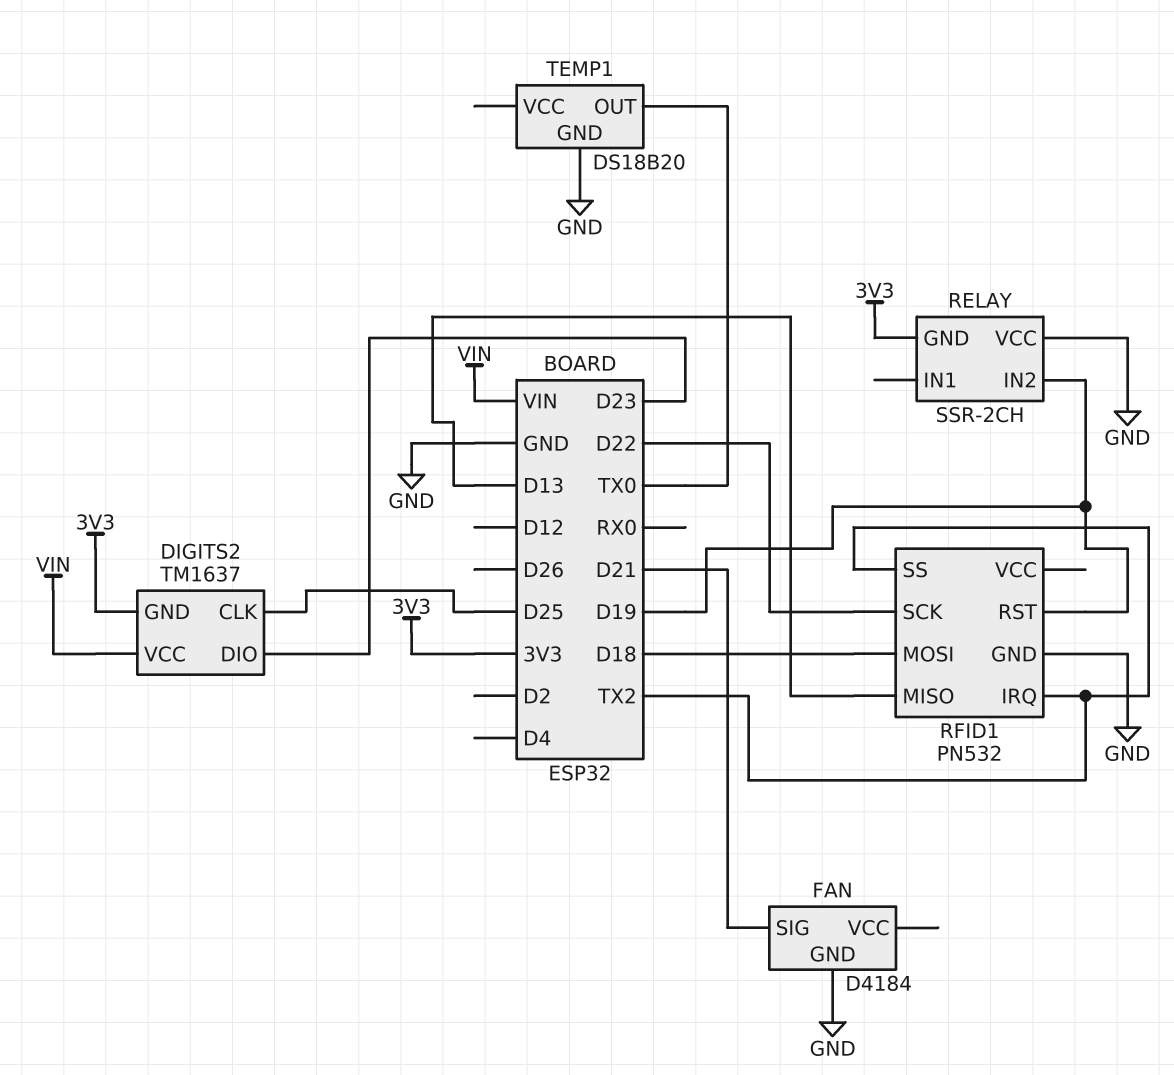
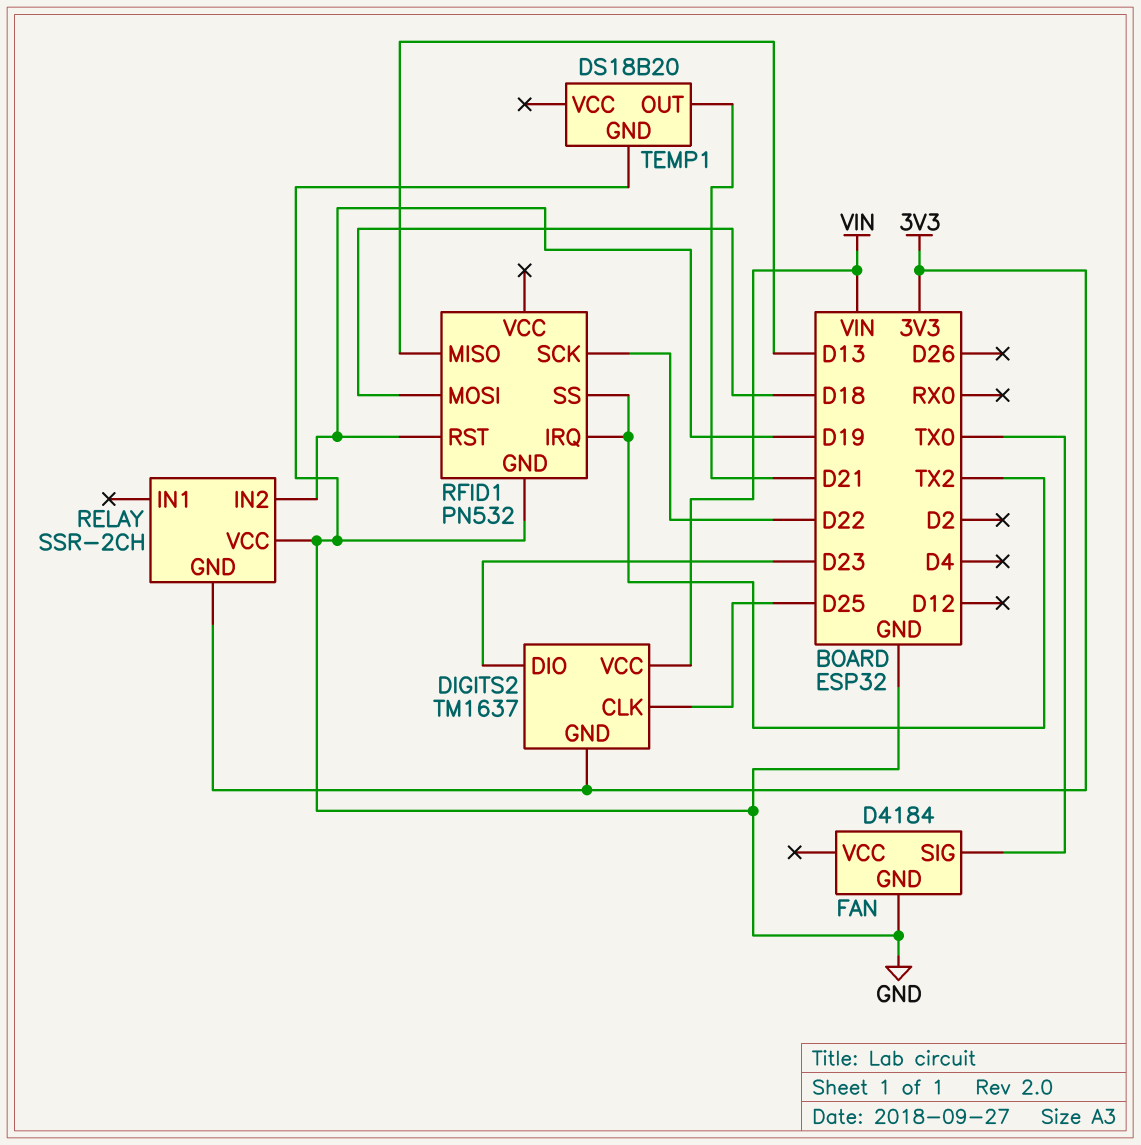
FAN pin SIG: D21 -> TX0
TEMP1 pin OUT: TX0 -> D21

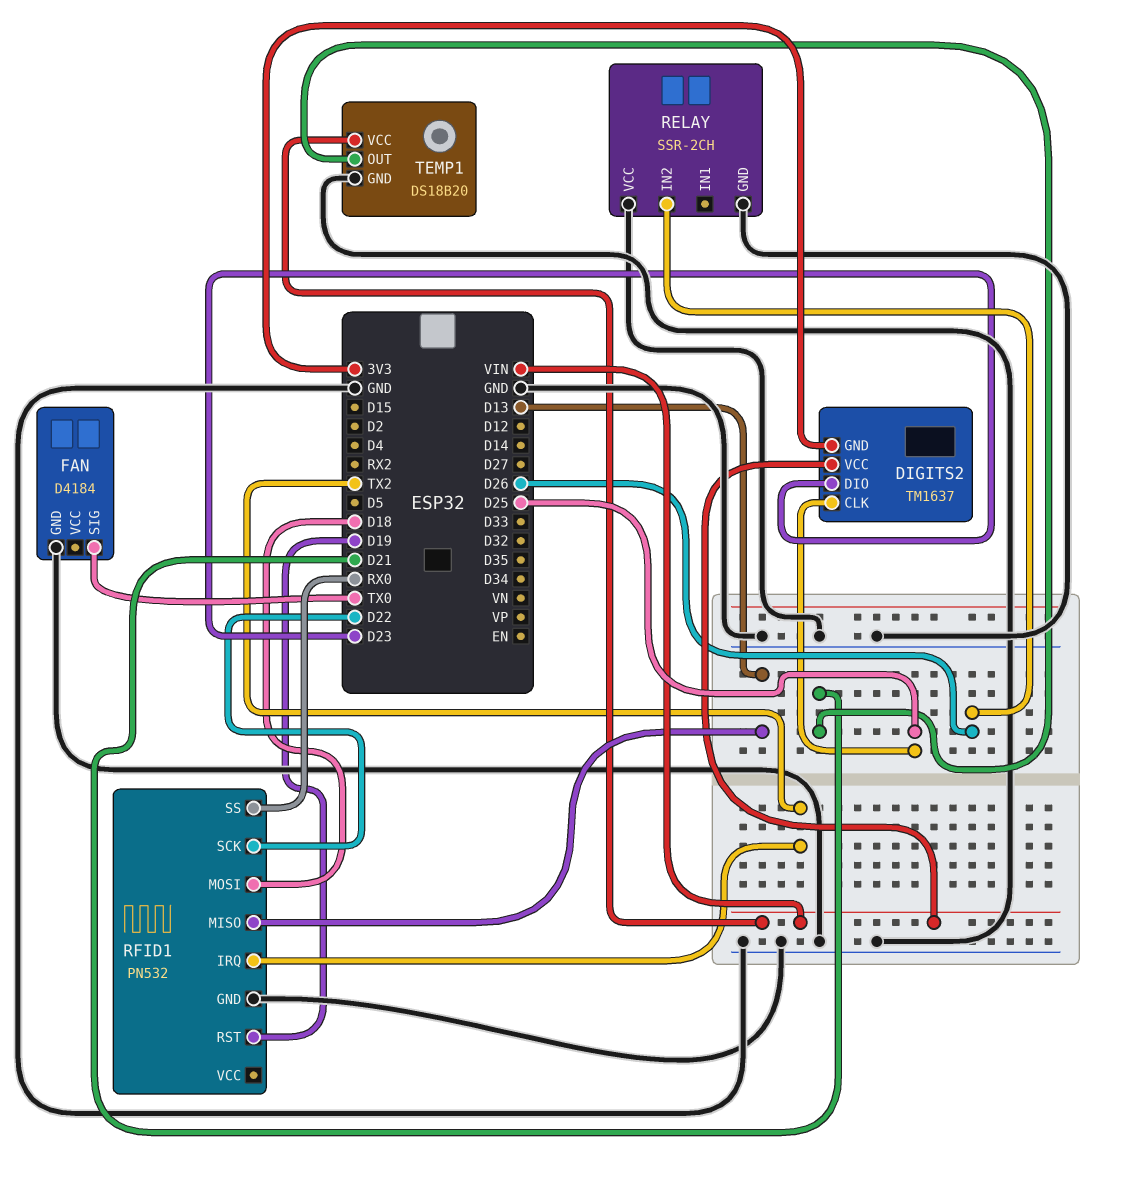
RELAY pin GND: 3V3 -> GND
RELAY pin IN2: D19 -> D26
RFID1 pin SS: TX2 -> RX0
TEMP1 pin VCC: none -> VIN

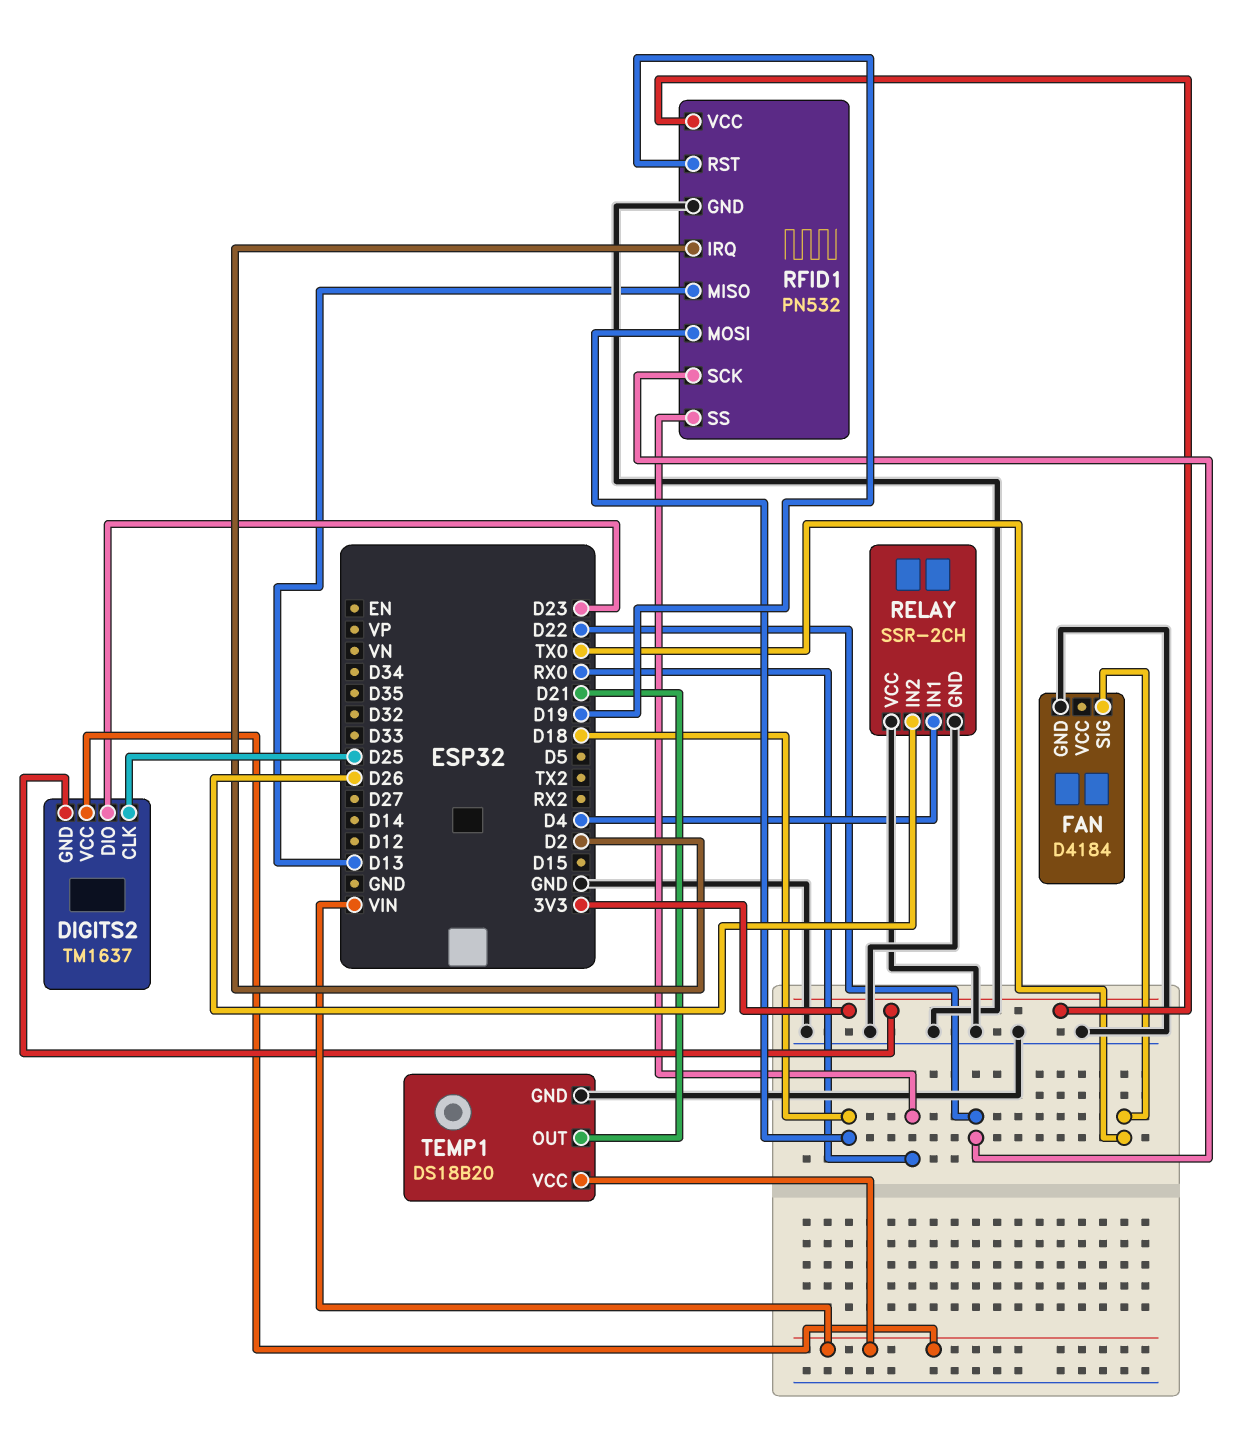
RELAY pin IN1: none -> D4
RFID1 pin IRQ: TX2 -> D2
RFID1 pin VCC: none -> 3V3

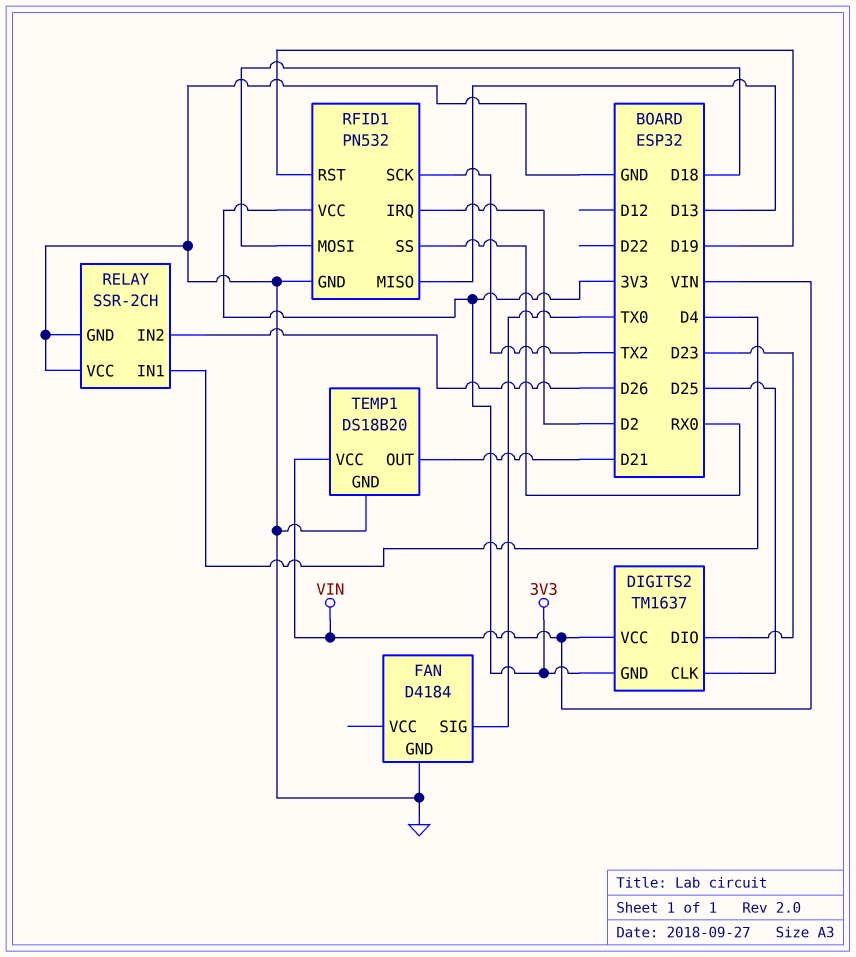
RFID1 pin SCK: D22 -> TX2

